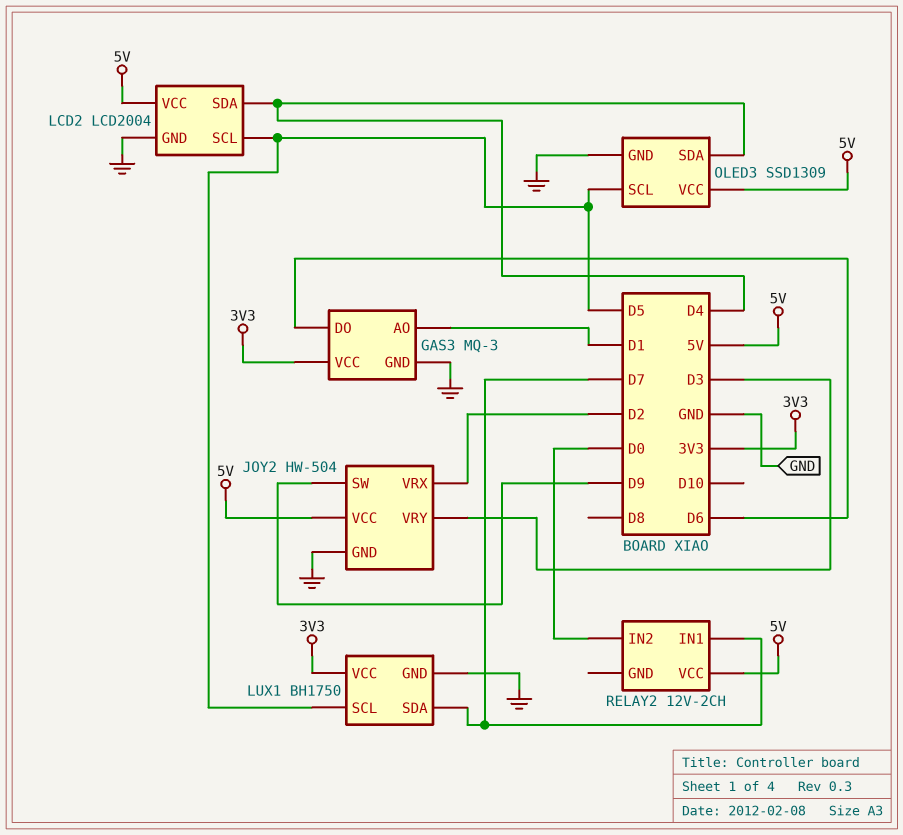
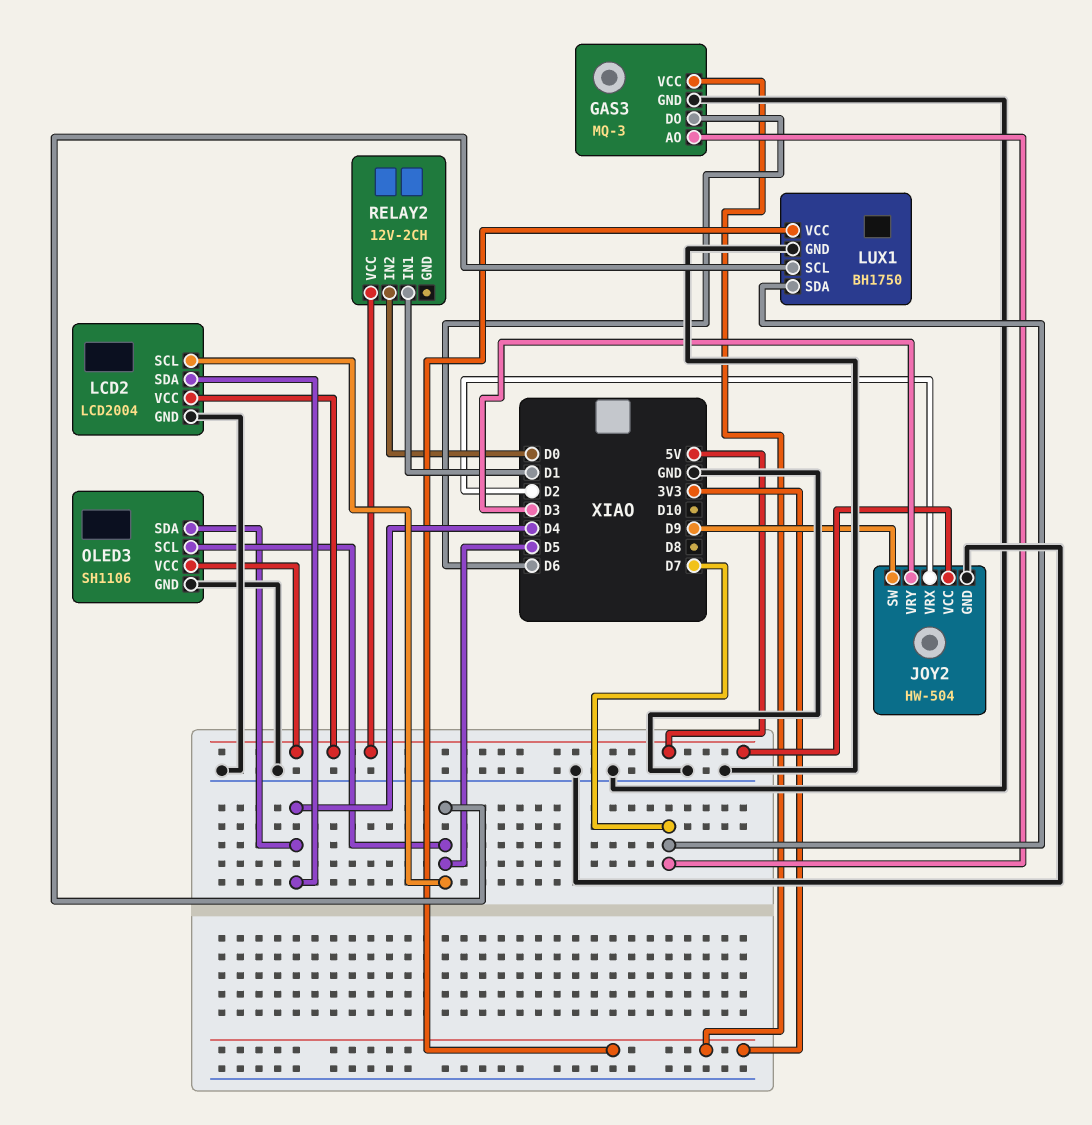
GAS3 pin AO: D1 -> D7
OLED3: SSD1309 -> SH1106
RELAY2 pin IN1: D7 -> D1

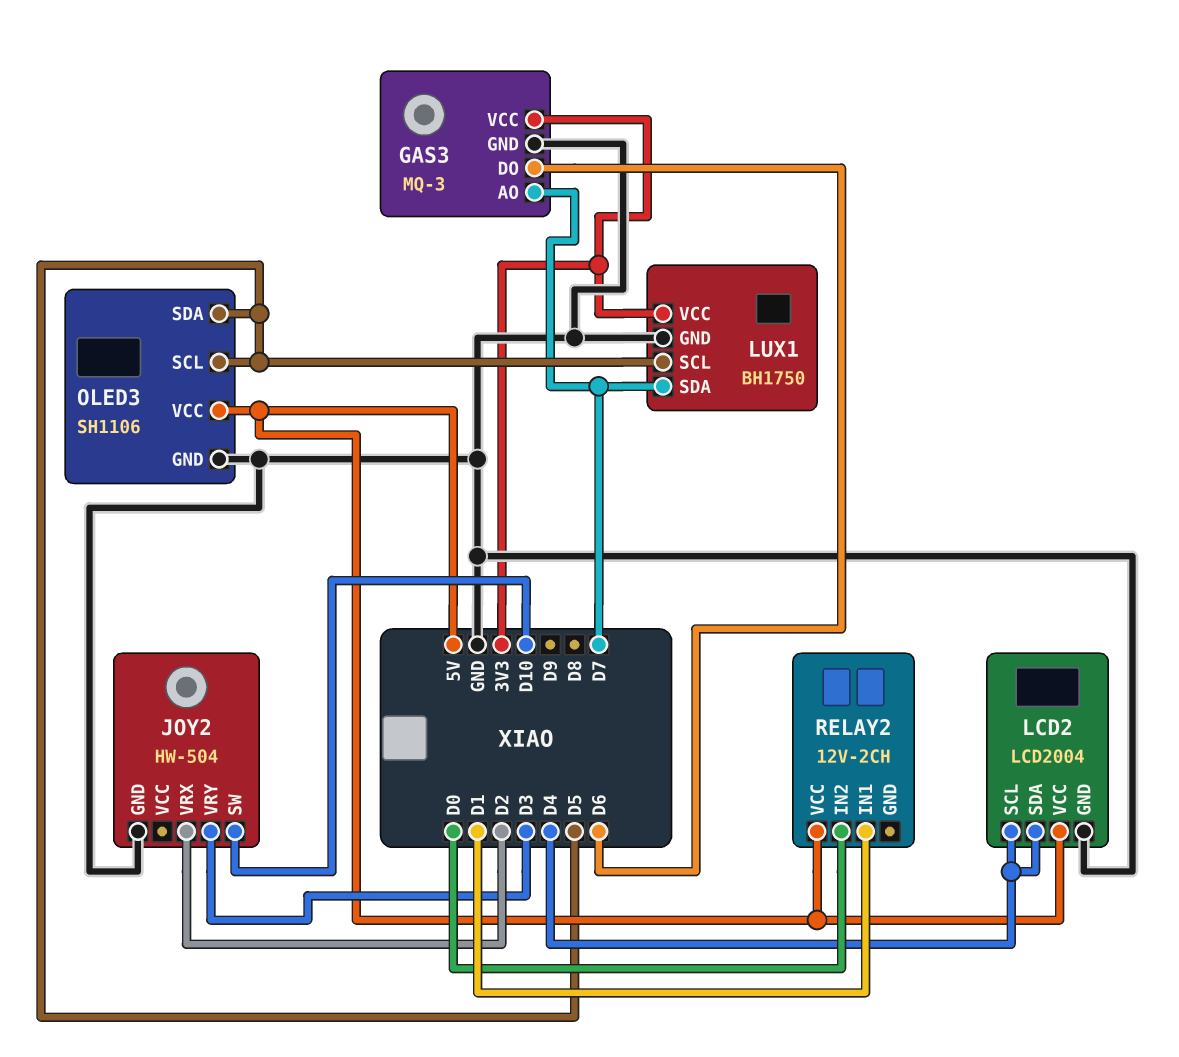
JOY2 pin SW: D9 -> D10
JOY2 pin VCC: 5V -> none
LCD2 pin SCL: D5 -> D4
OLED3 pin SDA: D4 -> D5

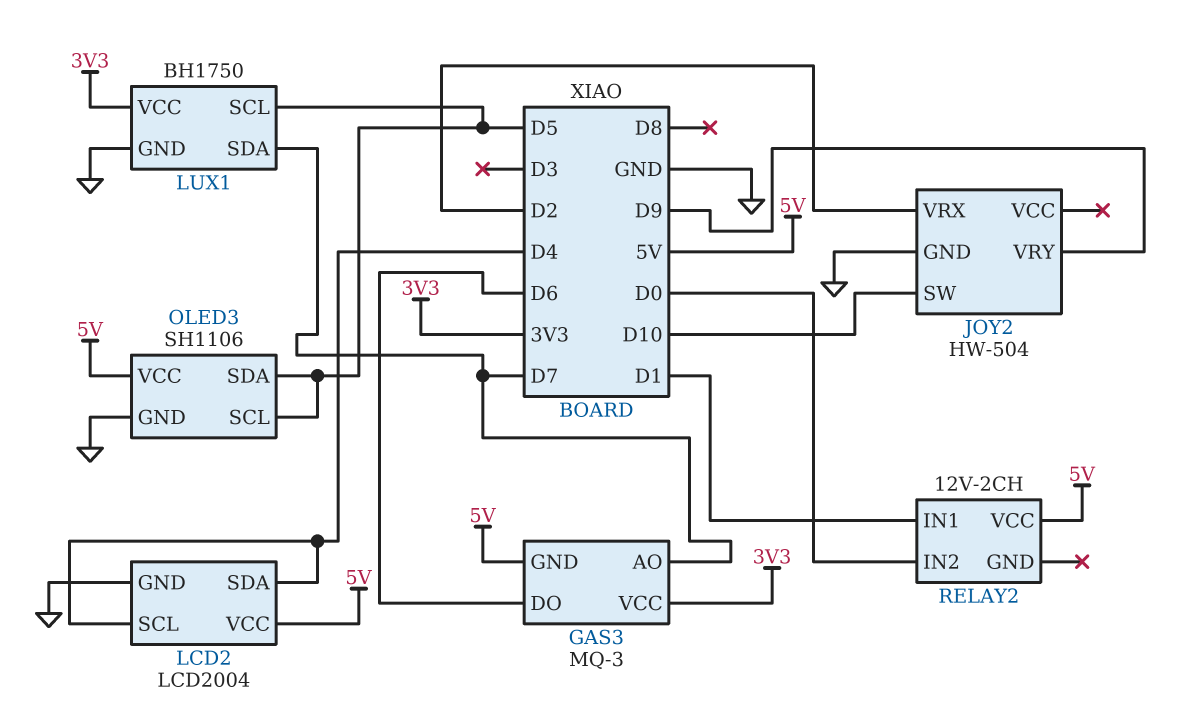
GAS3 pin GND: GND -> 5V
JOY2 pin VRY: D3 -> D9

